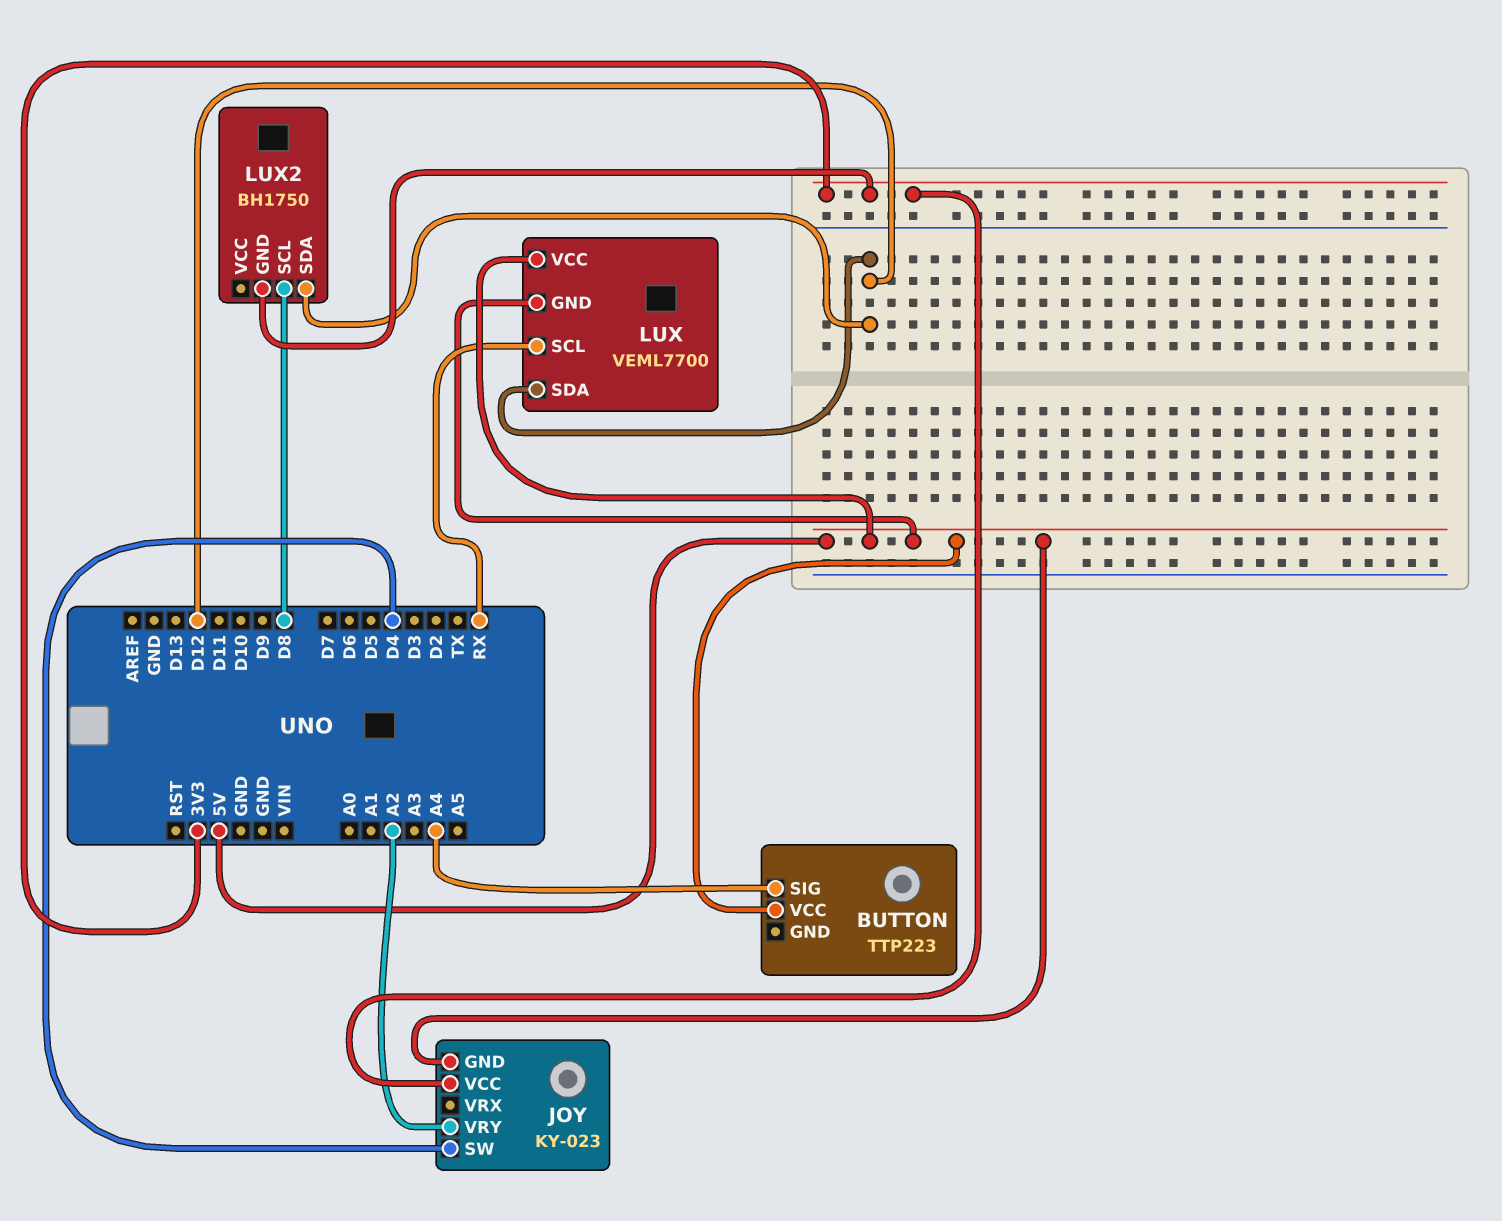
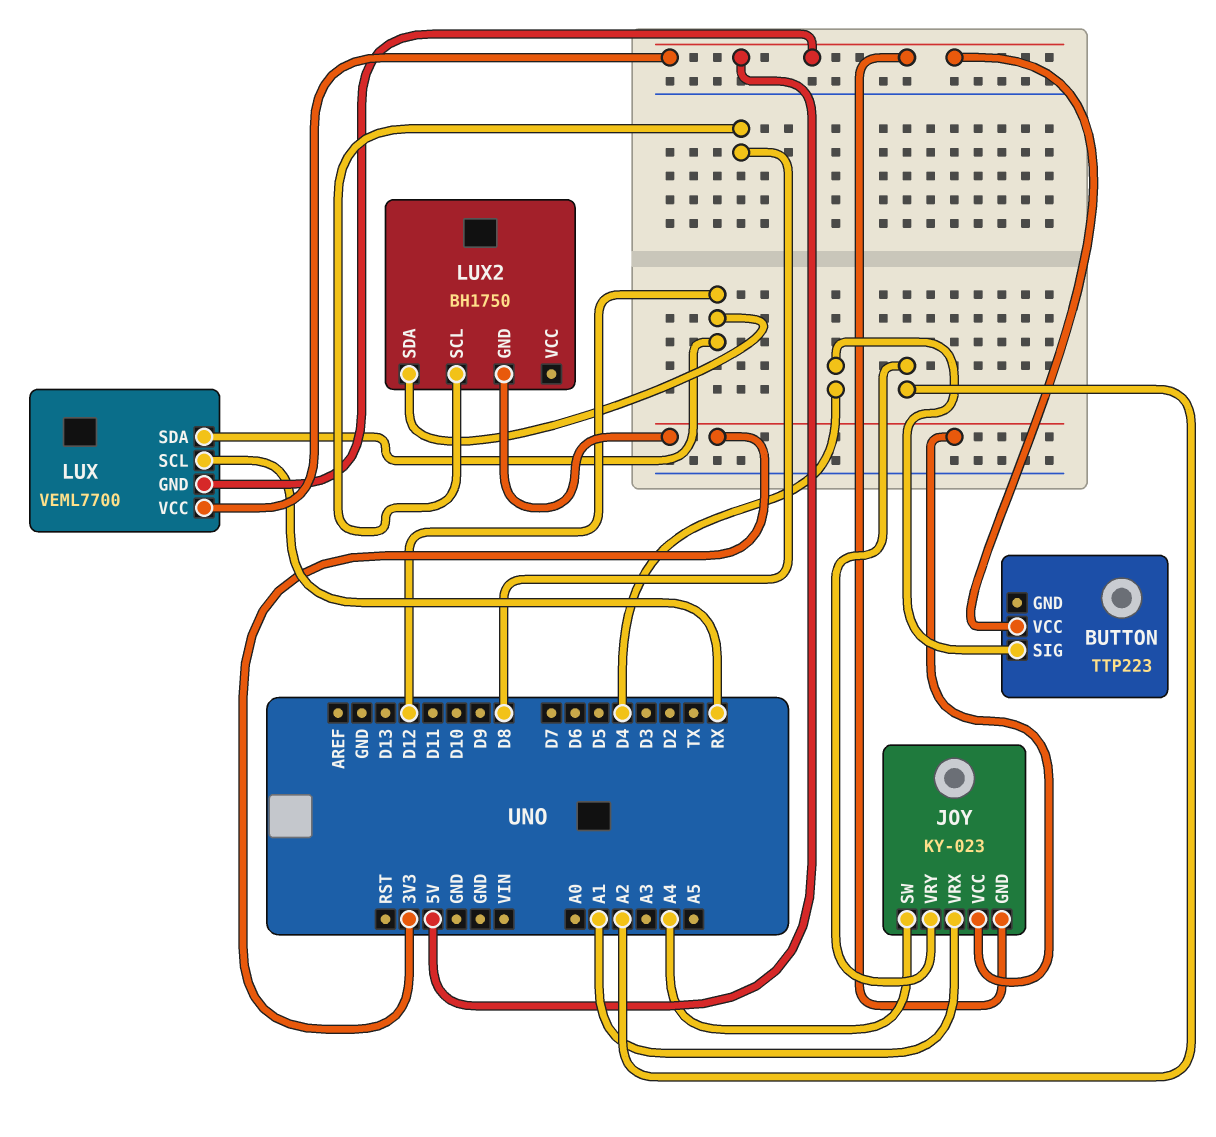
BUTTON pin SIG: A4 -> D4
JOY pin SW: D4 -> A4
JOY pin VRX: none -> A1

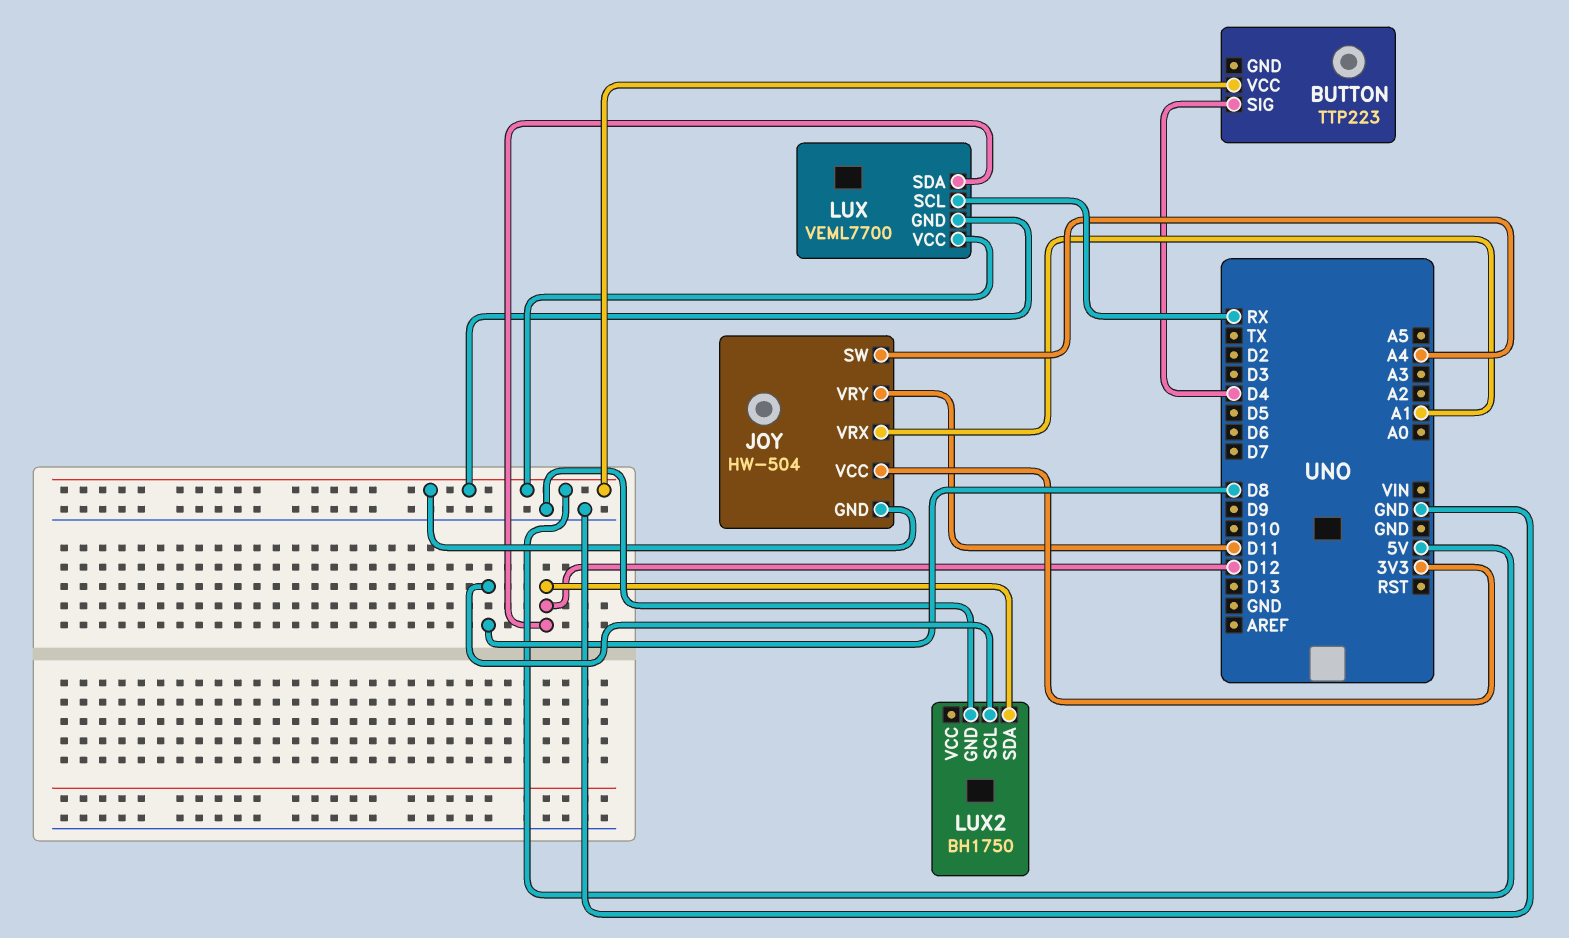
JOY: KY-023 -> HW-504
JOY pin VRY: A2 -> D11
LUX2 pin GND: 3V3 -> GND

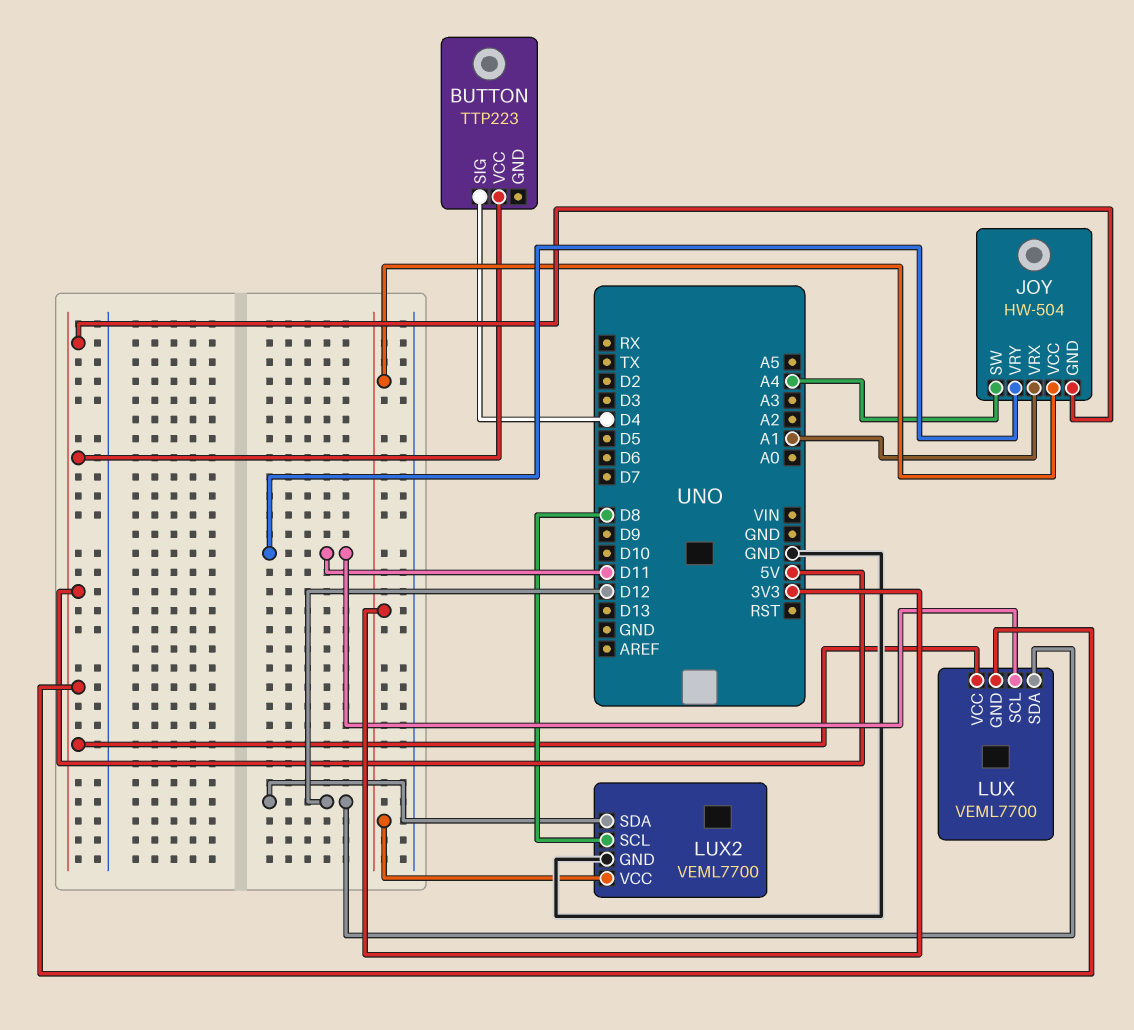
LUX pin SCL: RX -> D11
LUX2: BH1750 -> VEML7700
LUX2 pin VCC: none -> 3V3

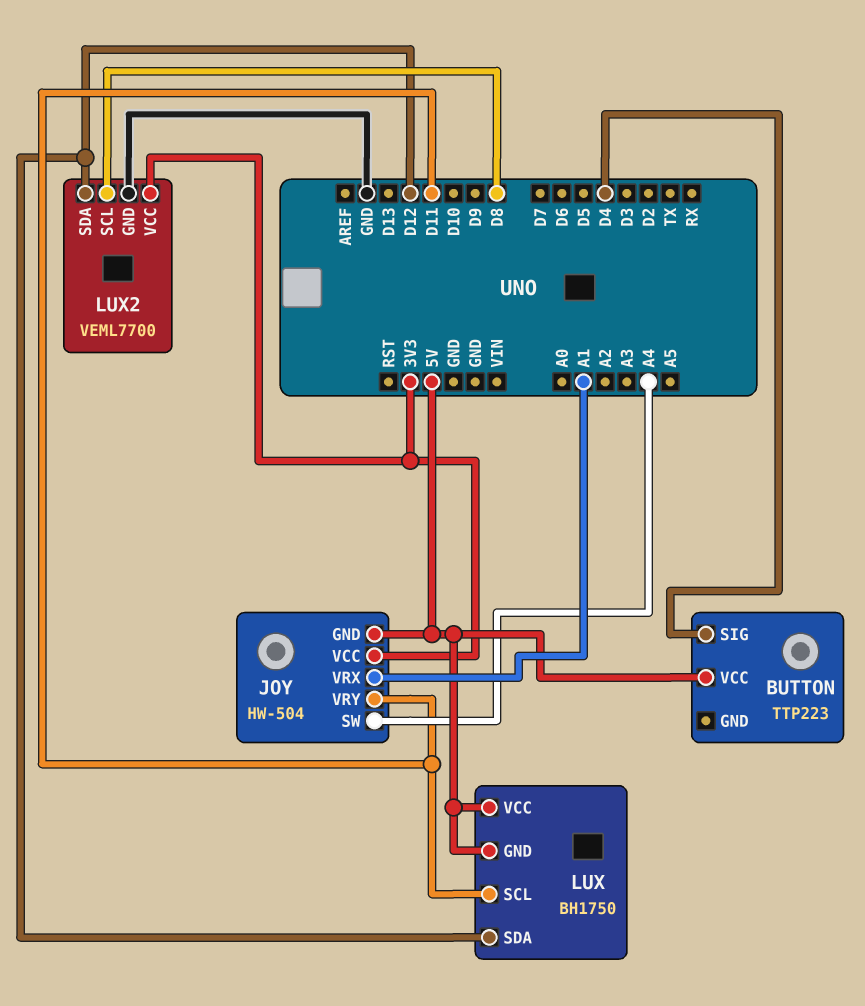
LUX: VEML7700 -> BH1750

